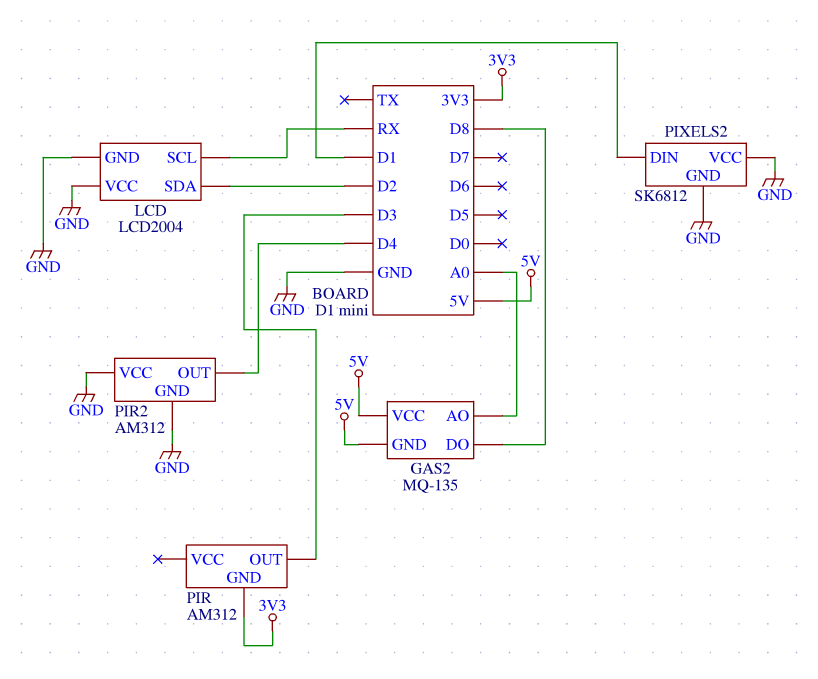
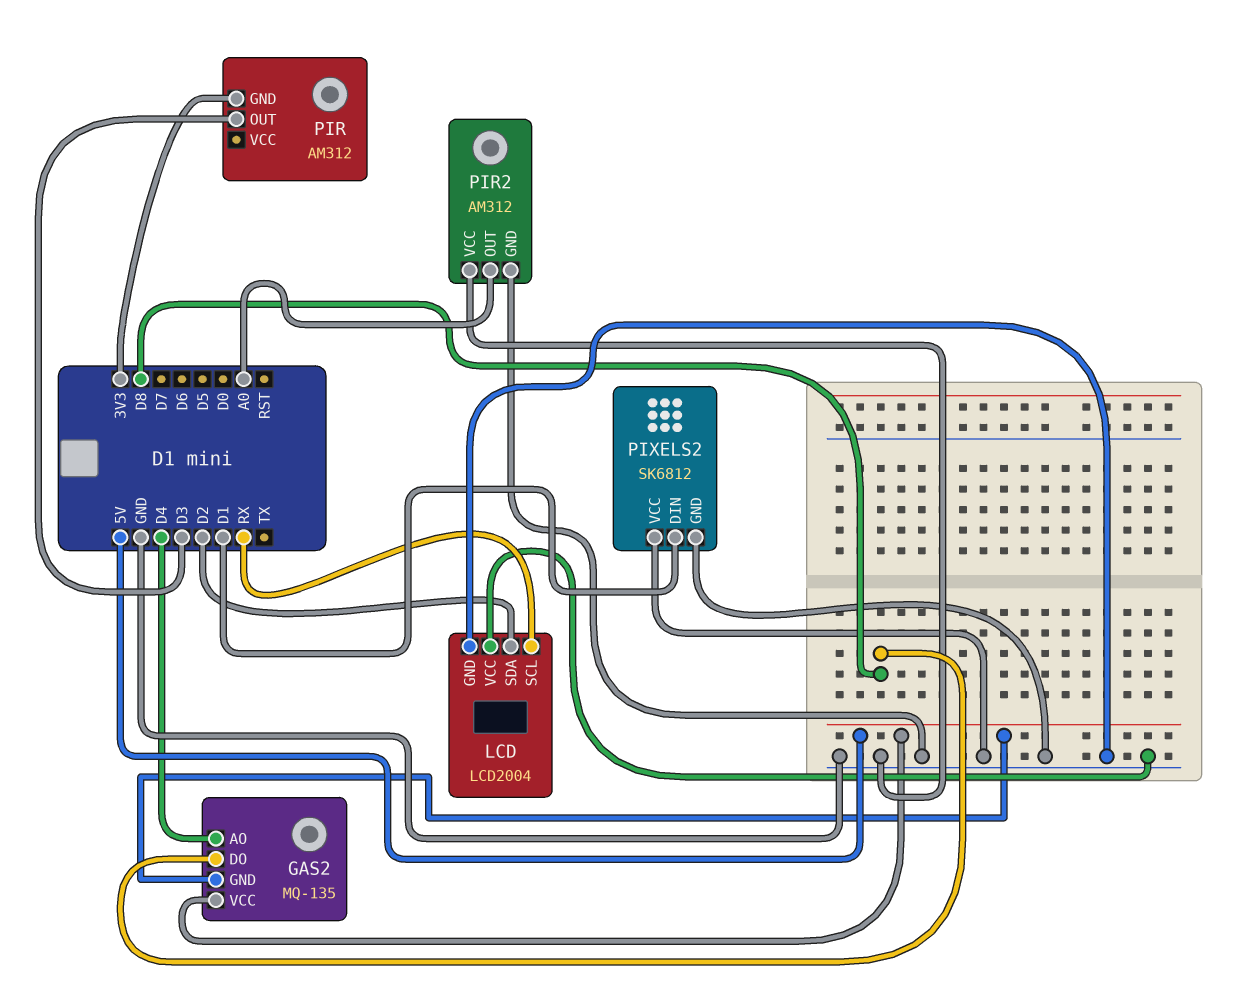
GAS2 pin AO: A0 -> D4
PIR2 pin OUT: D4 -> A0

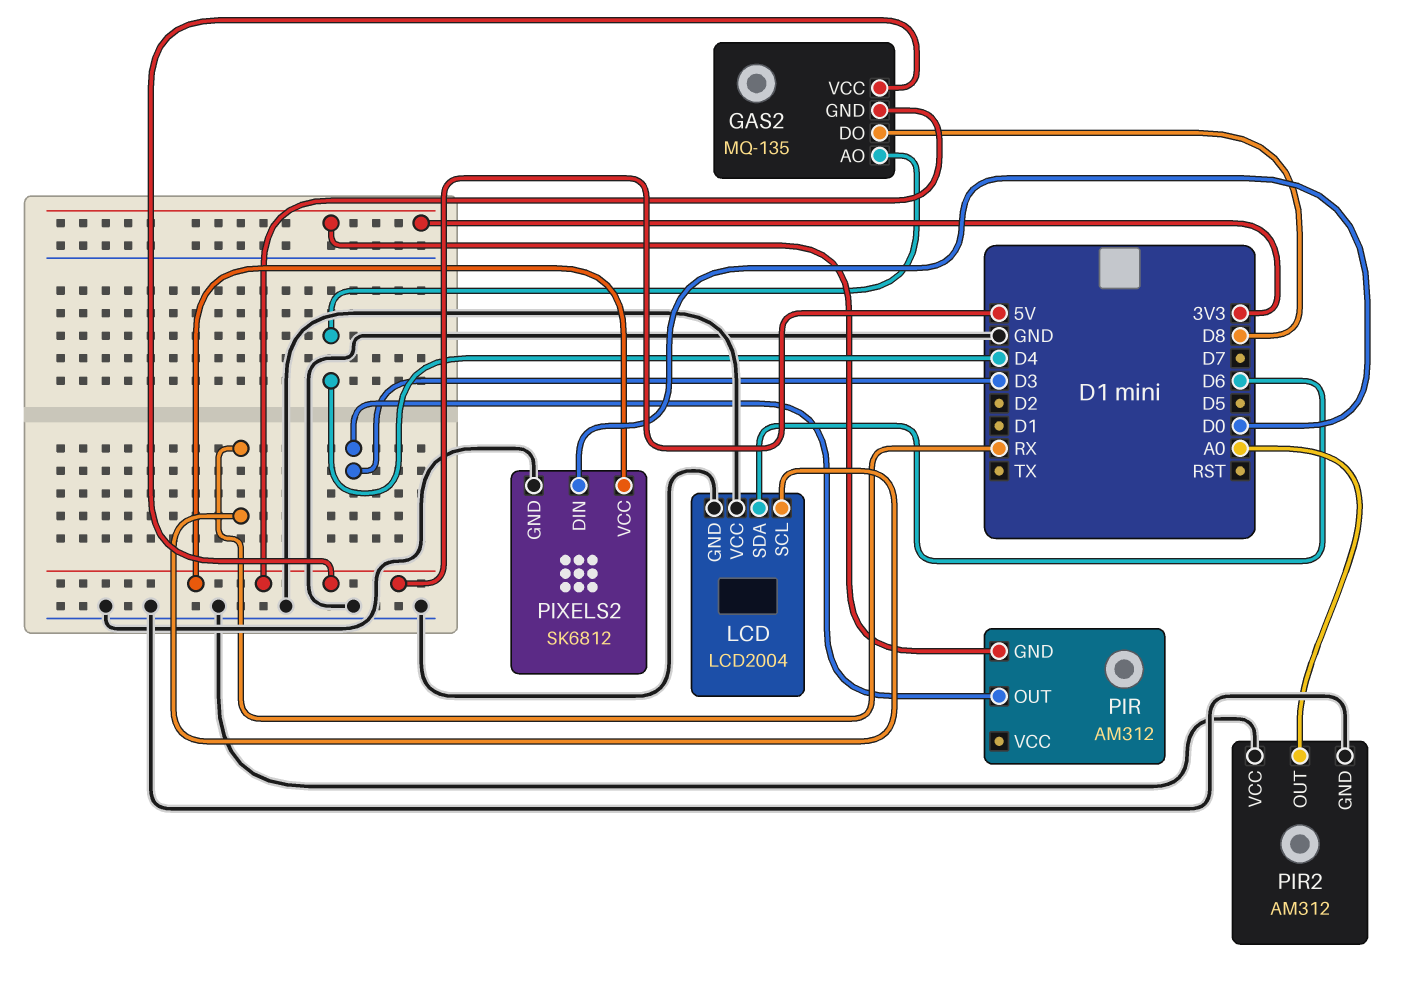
LCD pin SDA: D2 -> D6
PIXELS2 pin DIN: D1 -> D0
PIXELS2 pin VCC: GND -> 5V

